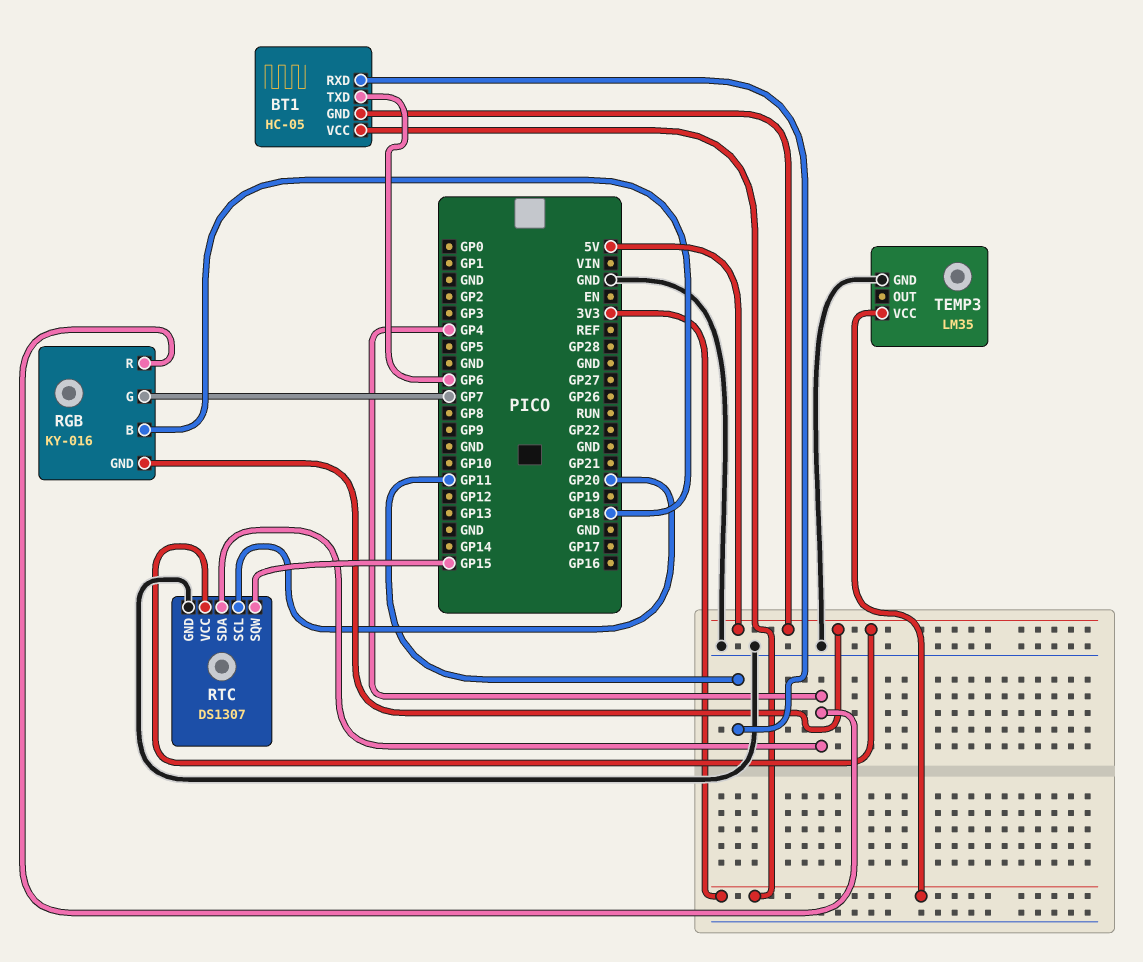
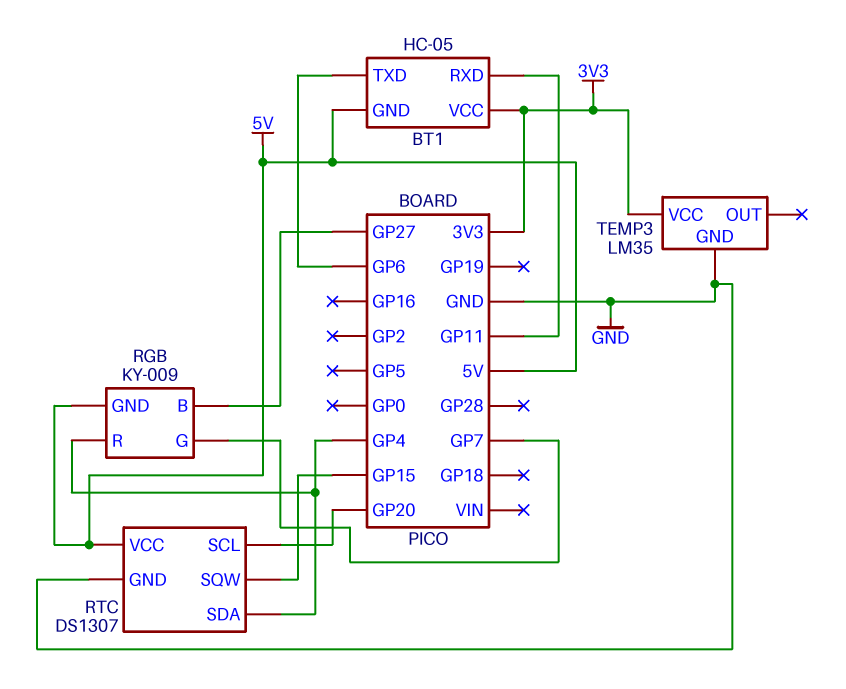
RGB: KY-016 -> KY-009
RGB pin B: GP18 -> GP27

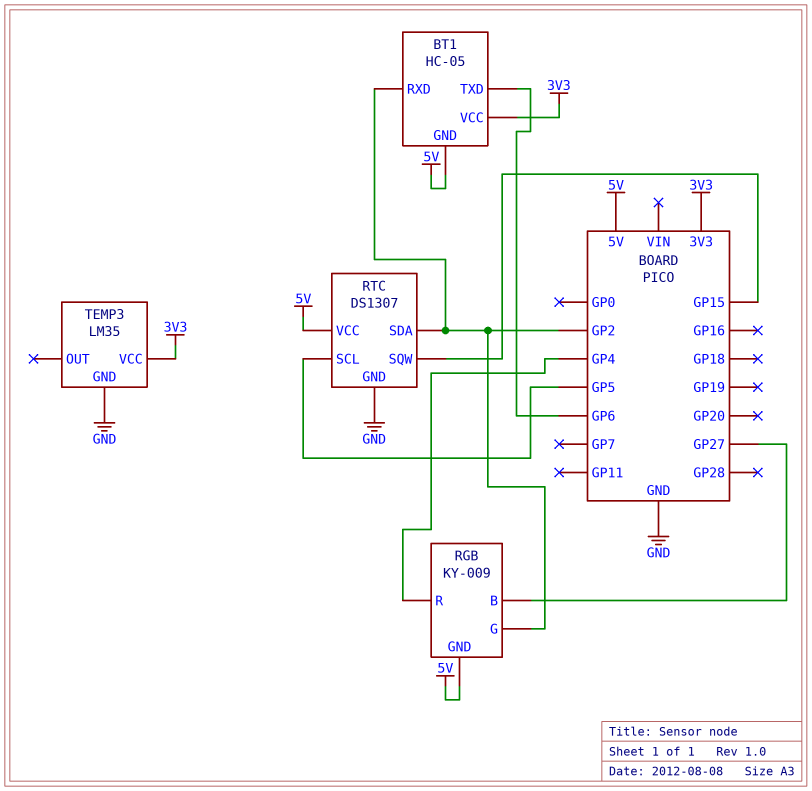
BT1 pin RXD: GP11 -> GP2
RGB pin G: GP7 -> GP2
RTC pin SCL: GP20 -> GP5
RTC pin SDA: GP4 -> GP2

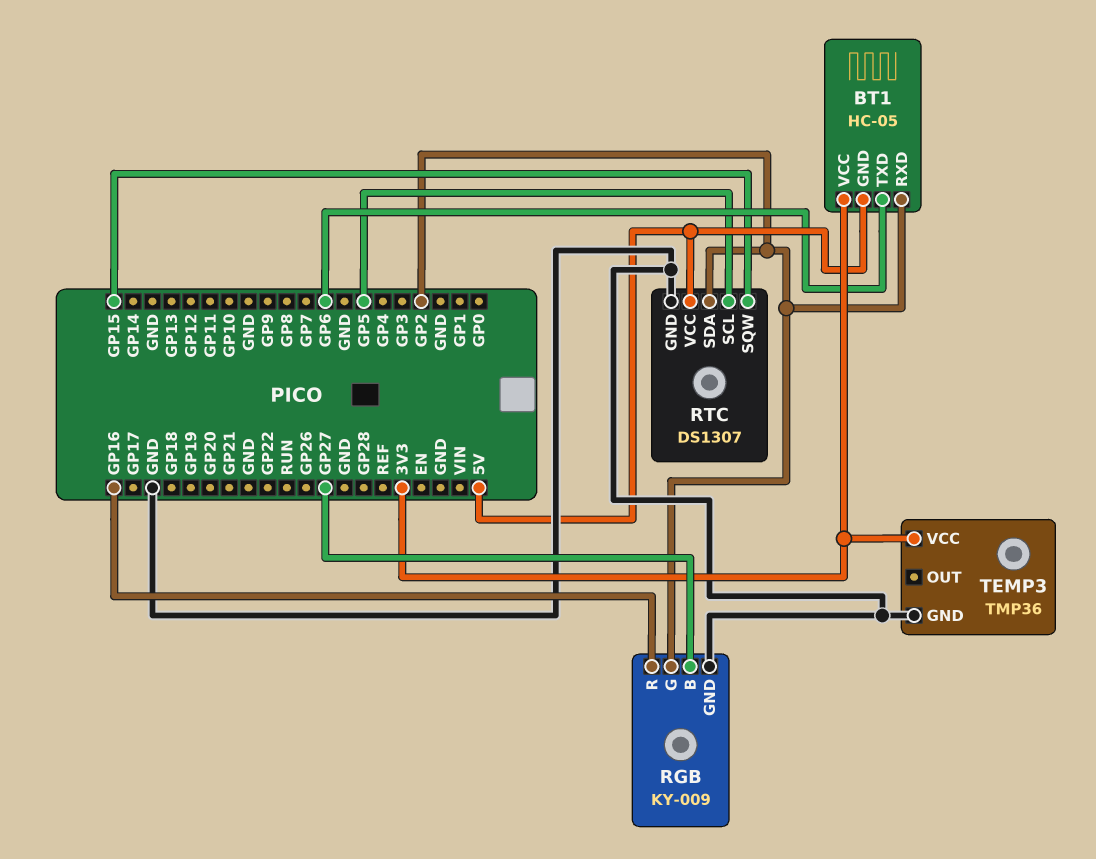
RGB pin GND: 5V -> GND
RGB pin R: GP4 -> GP16
TEMP3: LM35 -> TMP36

